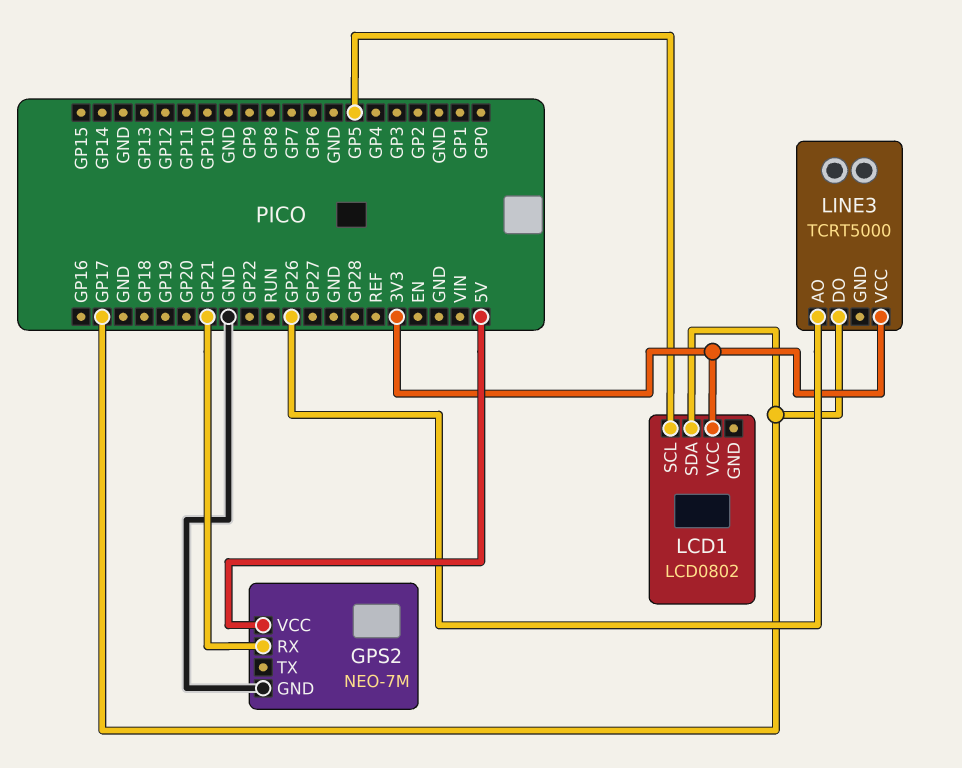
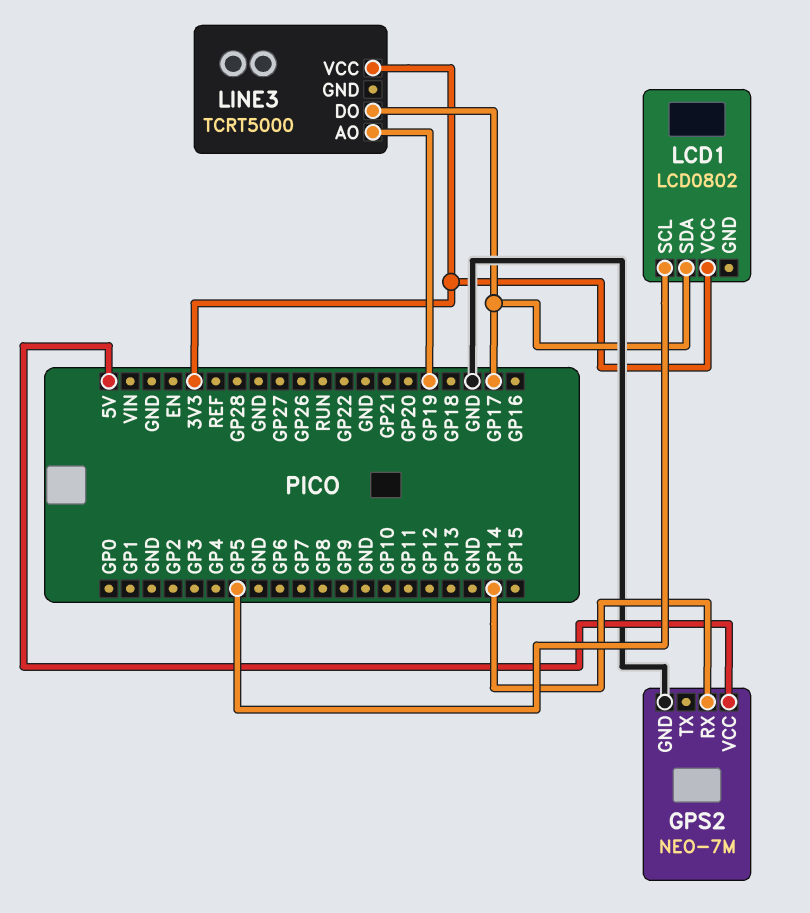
GPS2 pin RX: GP21 -> GP14
LINE3 pin AO: GP26 -> GP19

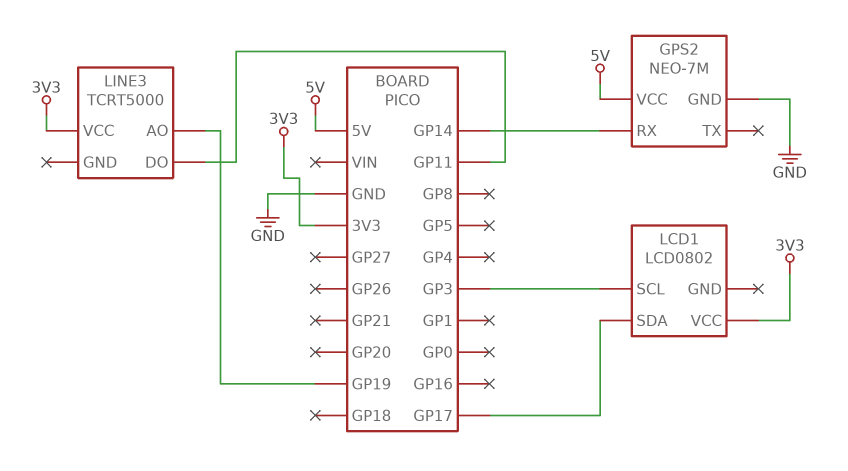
LCD1 pin SCL: GP5 -> GP3
LINE3 pin DO: GP17 -> GP11

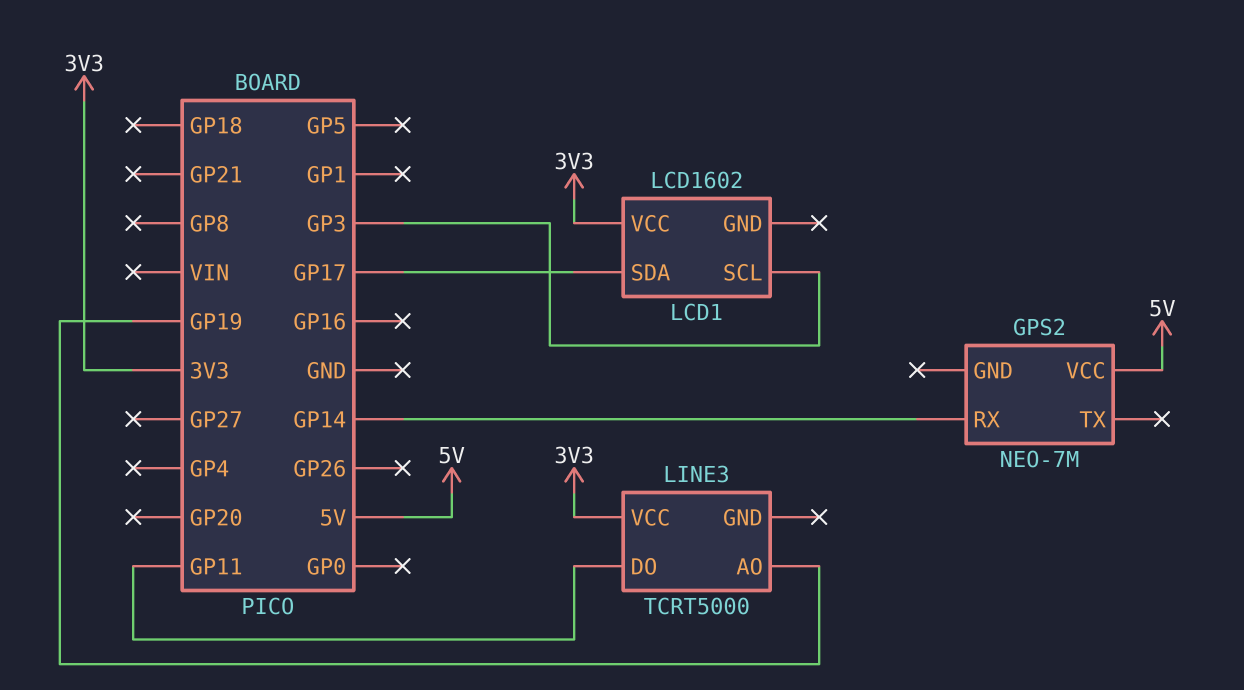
GPS2 pin GND: GND -> none
LCD1: LCD0802 -> LCD1602

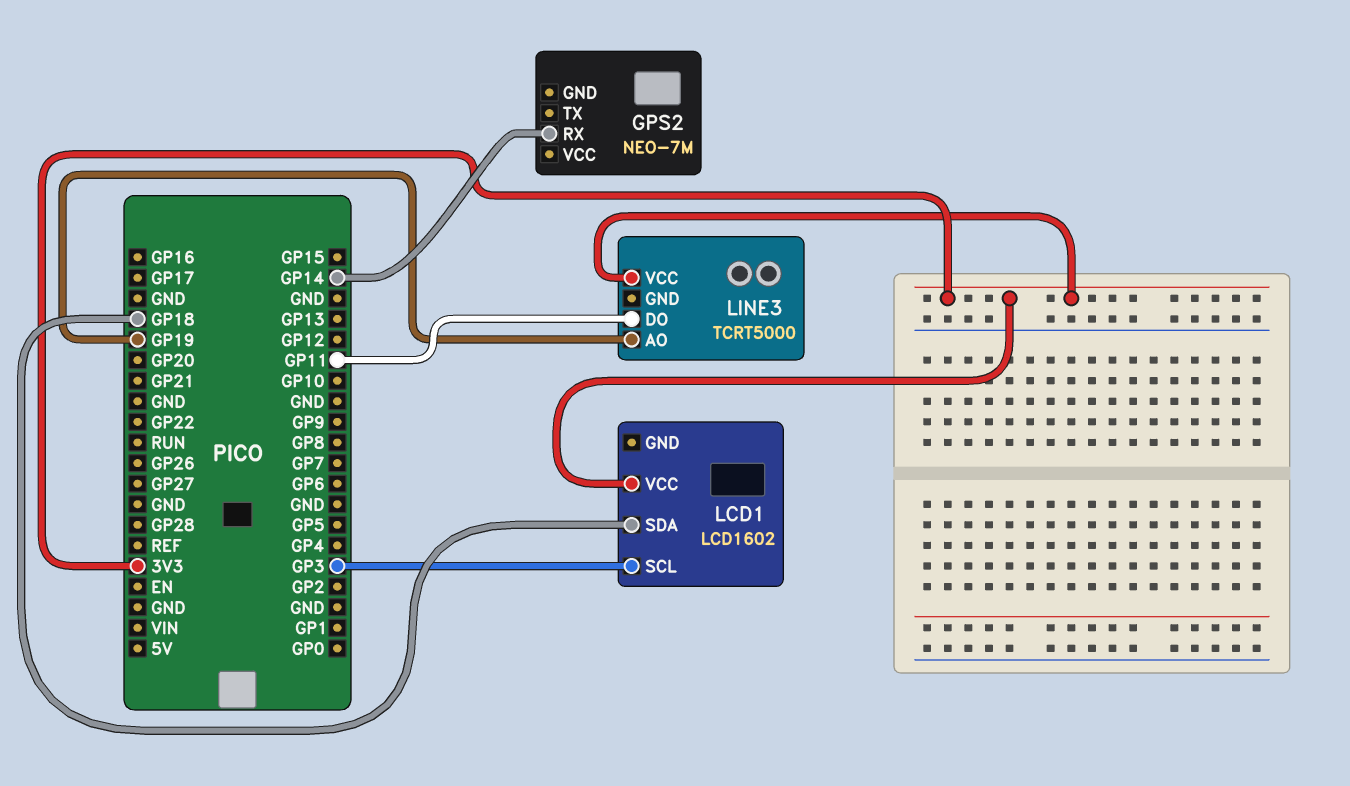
GPS2 pin VCC: 5V -> none
LCD1 pin SDA: GP17 -> GP18

